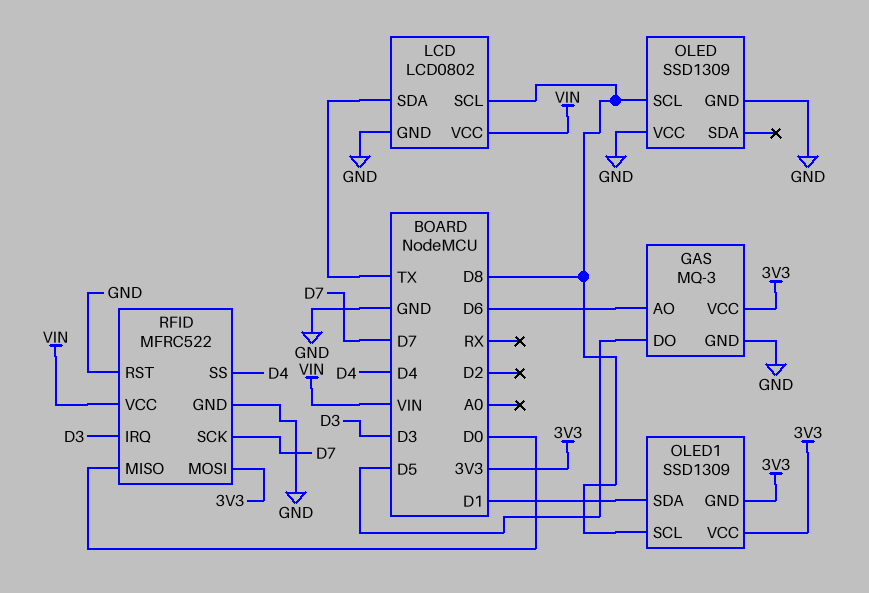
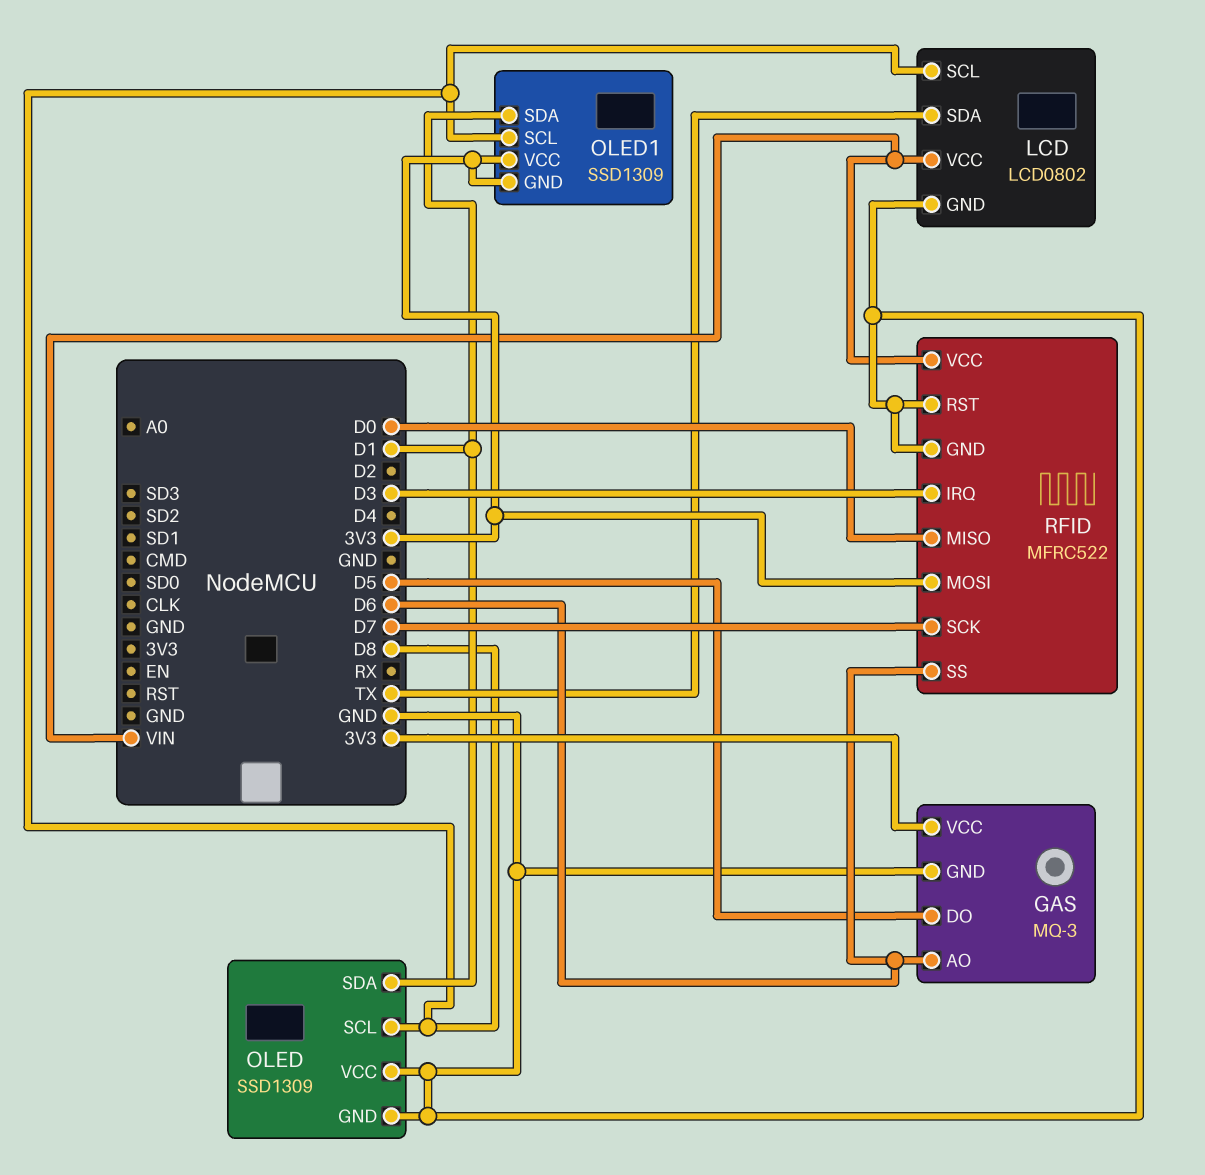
OLED pin SDA: none -> D1
RFID pin SS: D4 -> D6

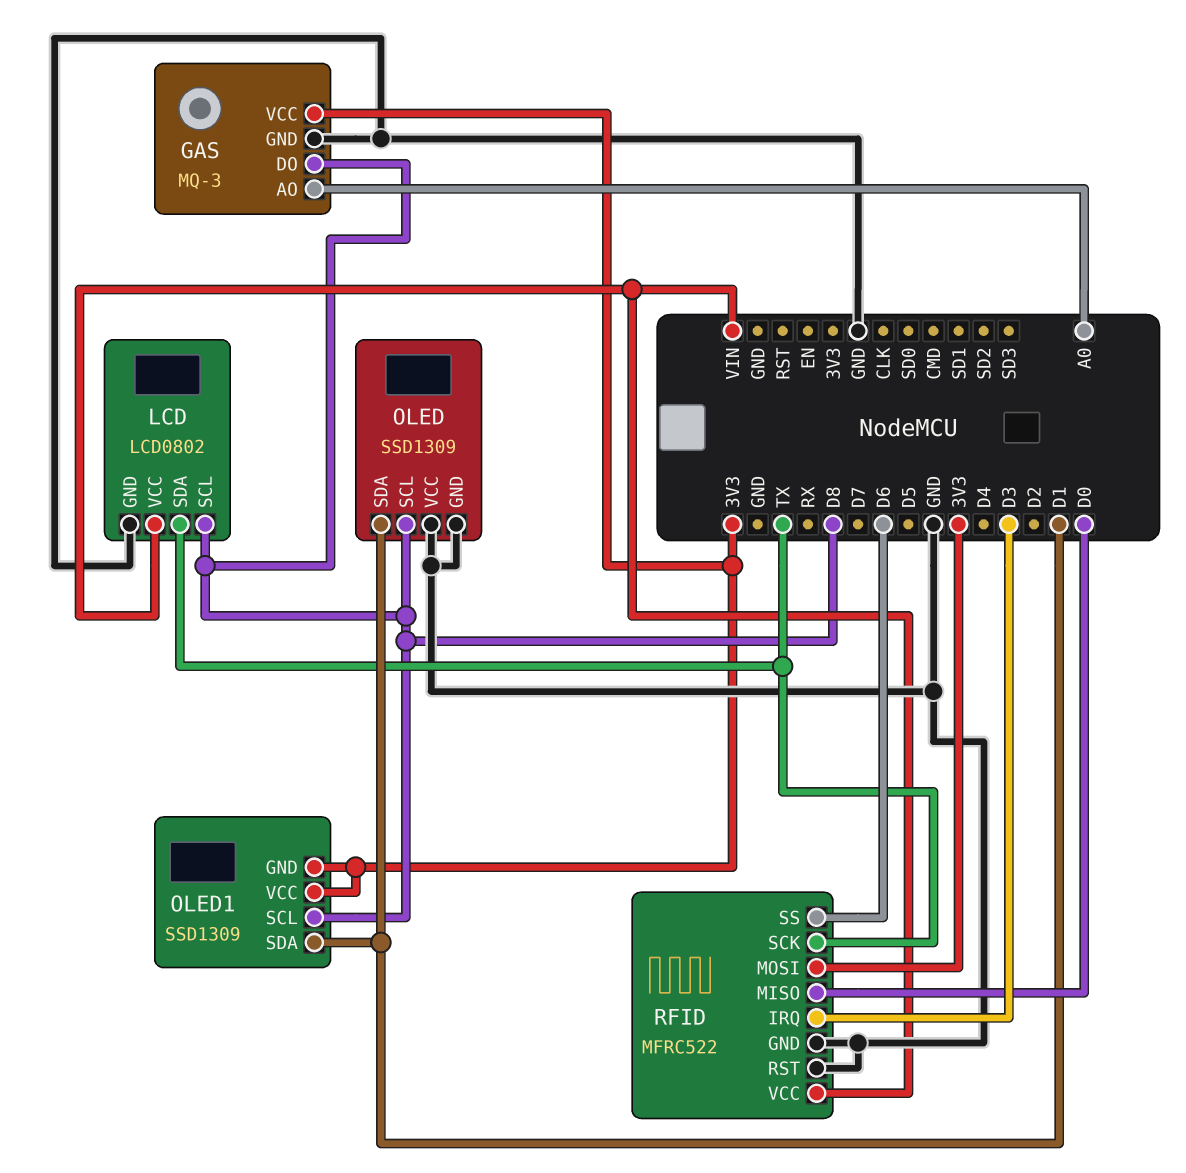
GAS pin AO: D6 -> A0
GAS pin DO: D5 -> D8
RFID pin SCK: D7 -> TX

